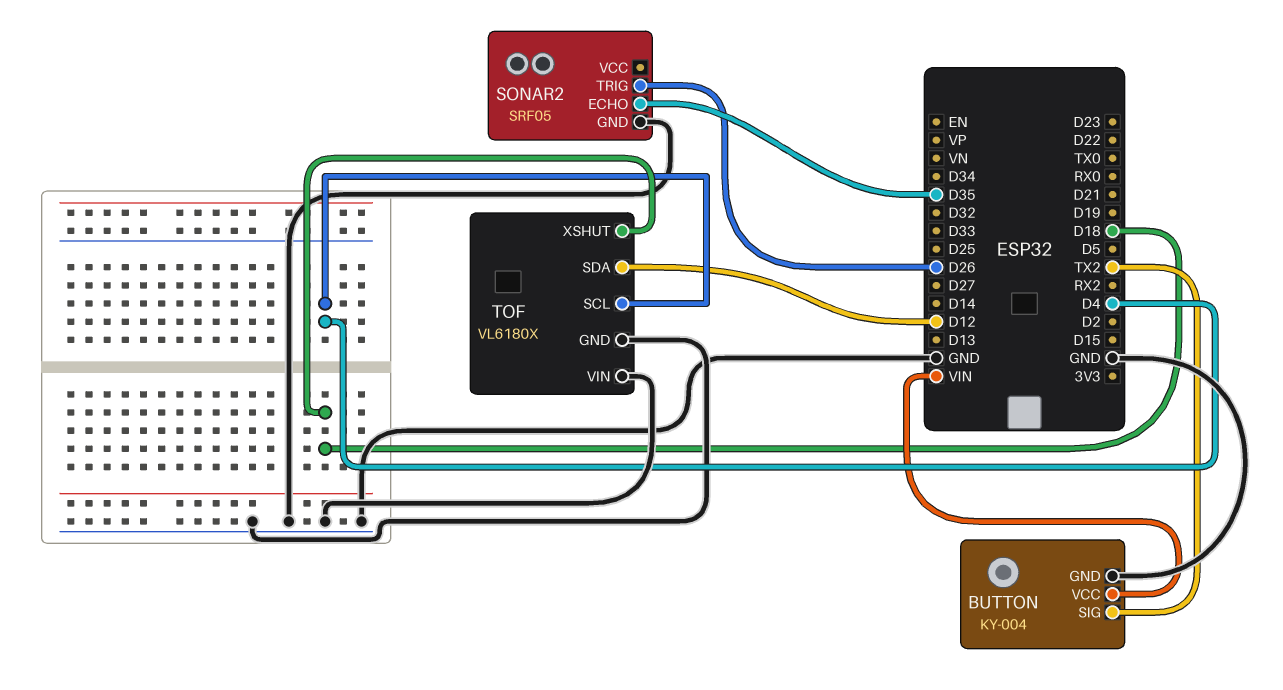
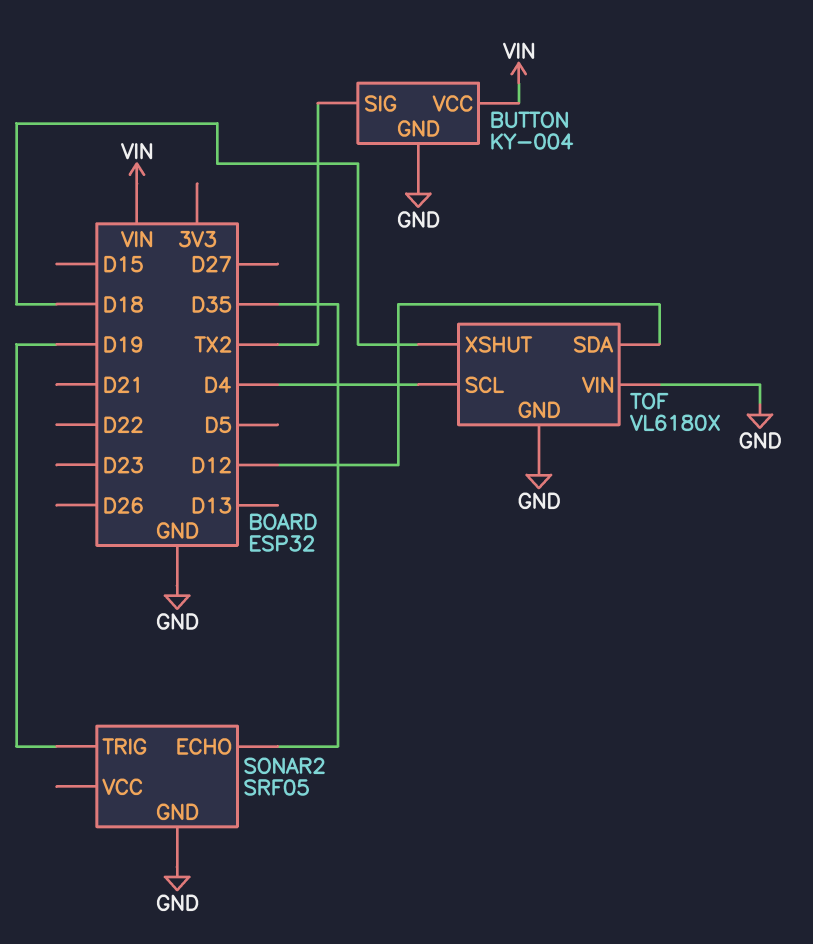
SONAR2 pin TRIG: D26 -> D19

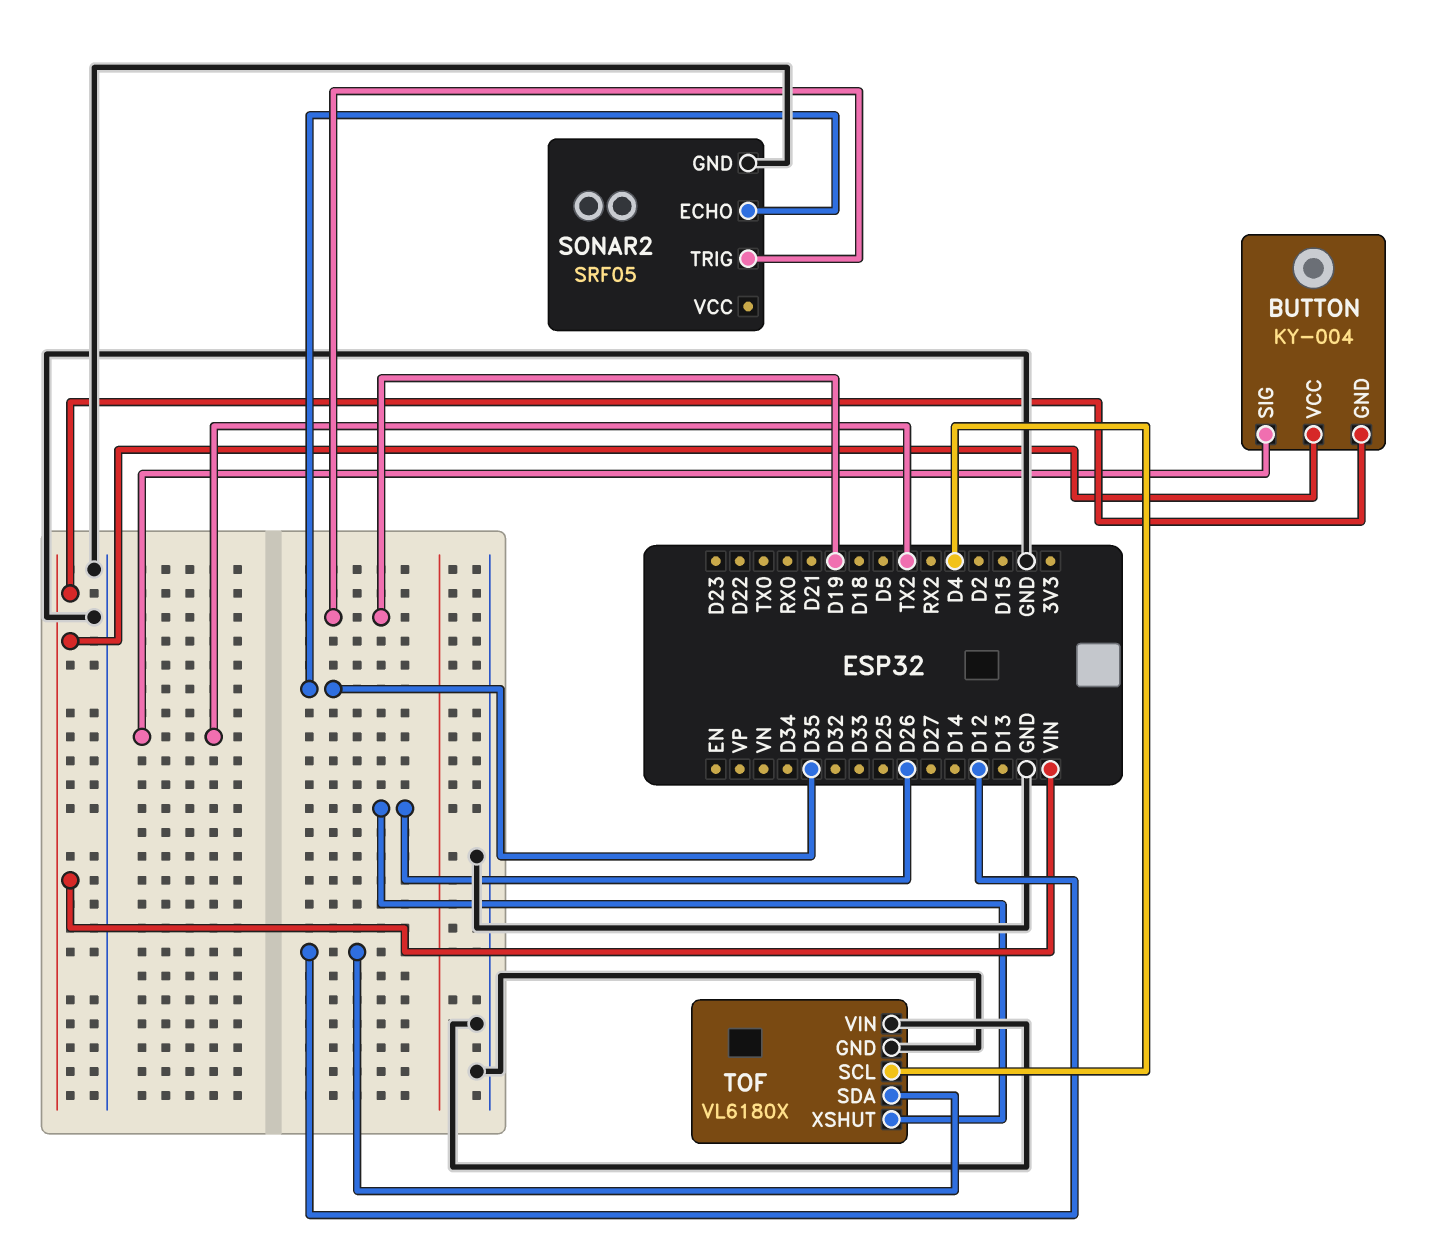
BUTTON pin GND: GND -> VIN
TOF pin XSHUT: D18 -> D26

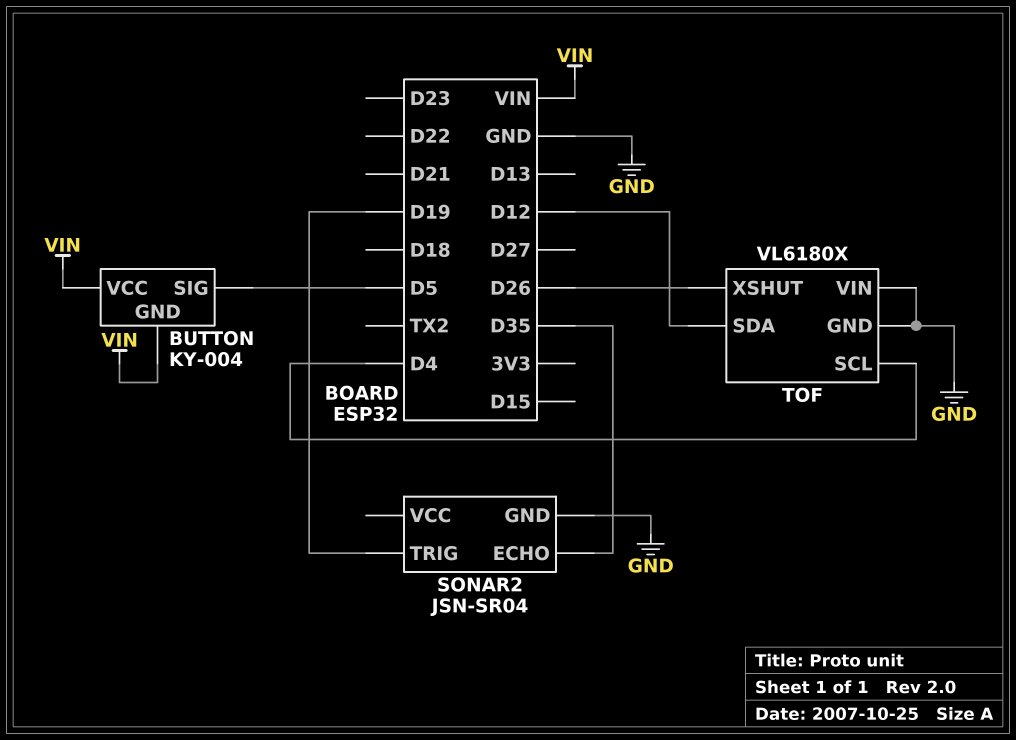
BUTTON pin SIG: TX2 -> D5
SONAR2: SRF05 -> JSN-SR04

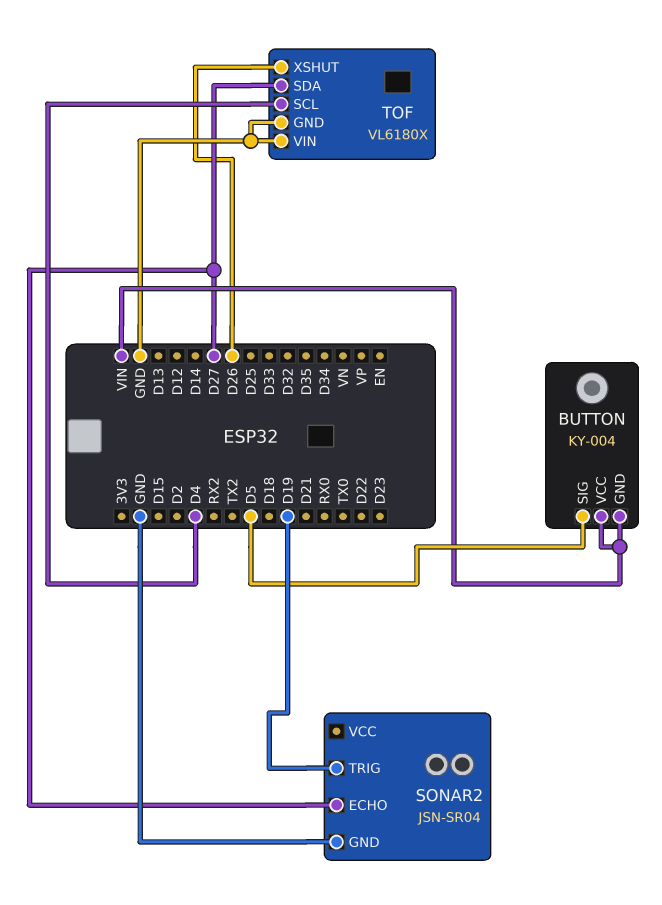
SONAR2 pin ECHO: D35 -> D27
TOF pin SDA: D12 -> D27

